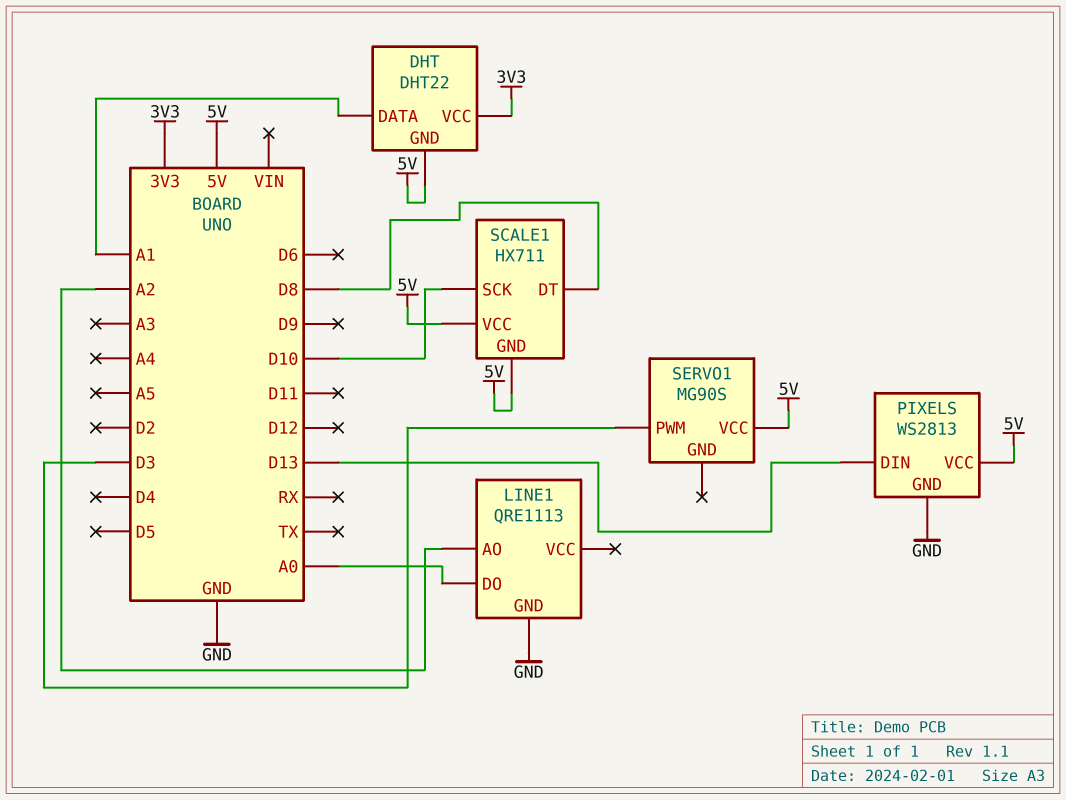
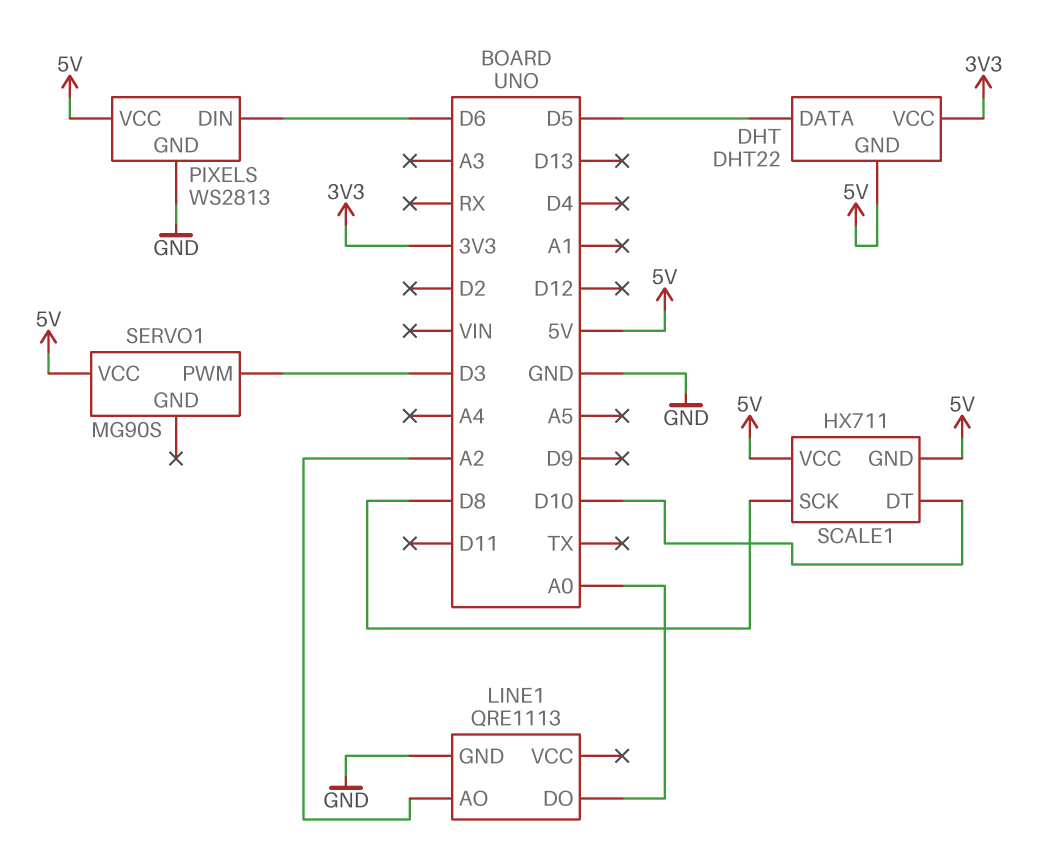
DHT pin DATA: A1 -> D5
PIXELS pin DIN: D13 -> D6
SCALE1 pin DT: D8 -> D10
SCALE1 pin SCK: D10 -> D8

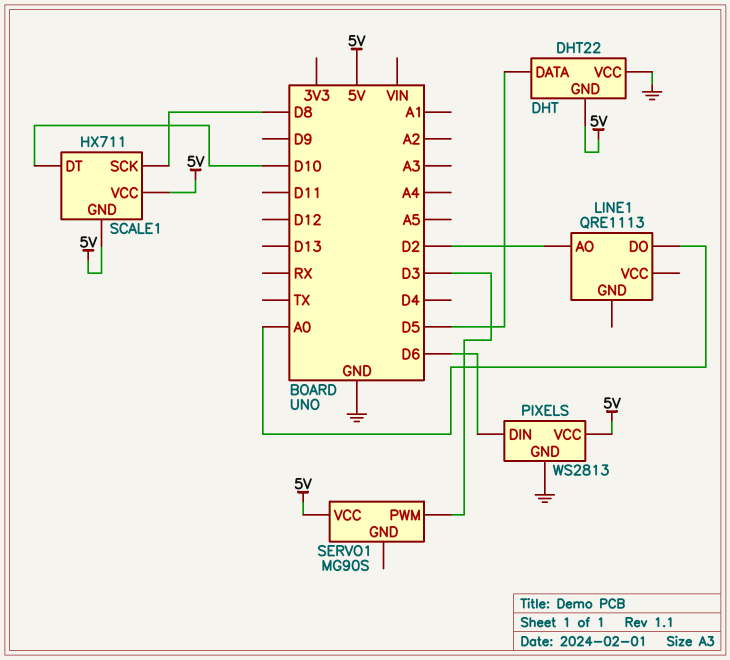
DHT pin VCC: 3V3 -> GND
LINE1 pin AO: A2 -> D2
LINE1 pin GND: GND -> none

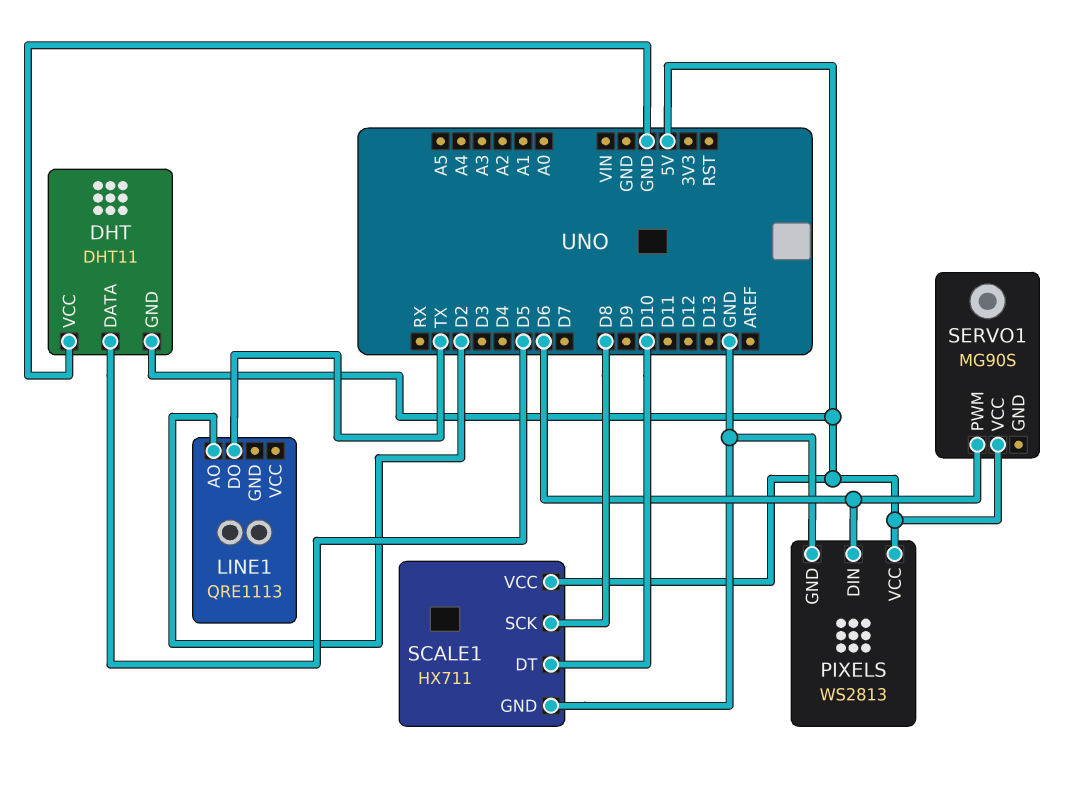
DHT: DHT22 -> DHT11
LINE1 pin DO: A0 -> TX
SCALE1 pin GND: 5V -> GND
SERVO1 pin PWM: D3 -> D6

